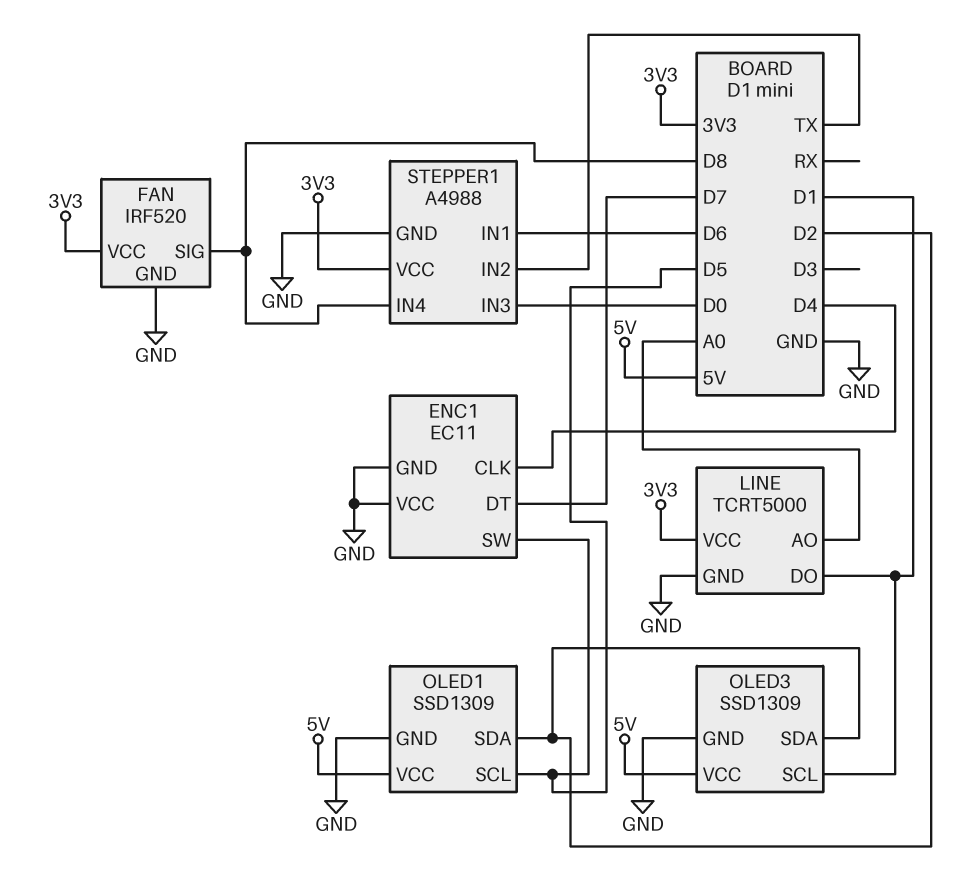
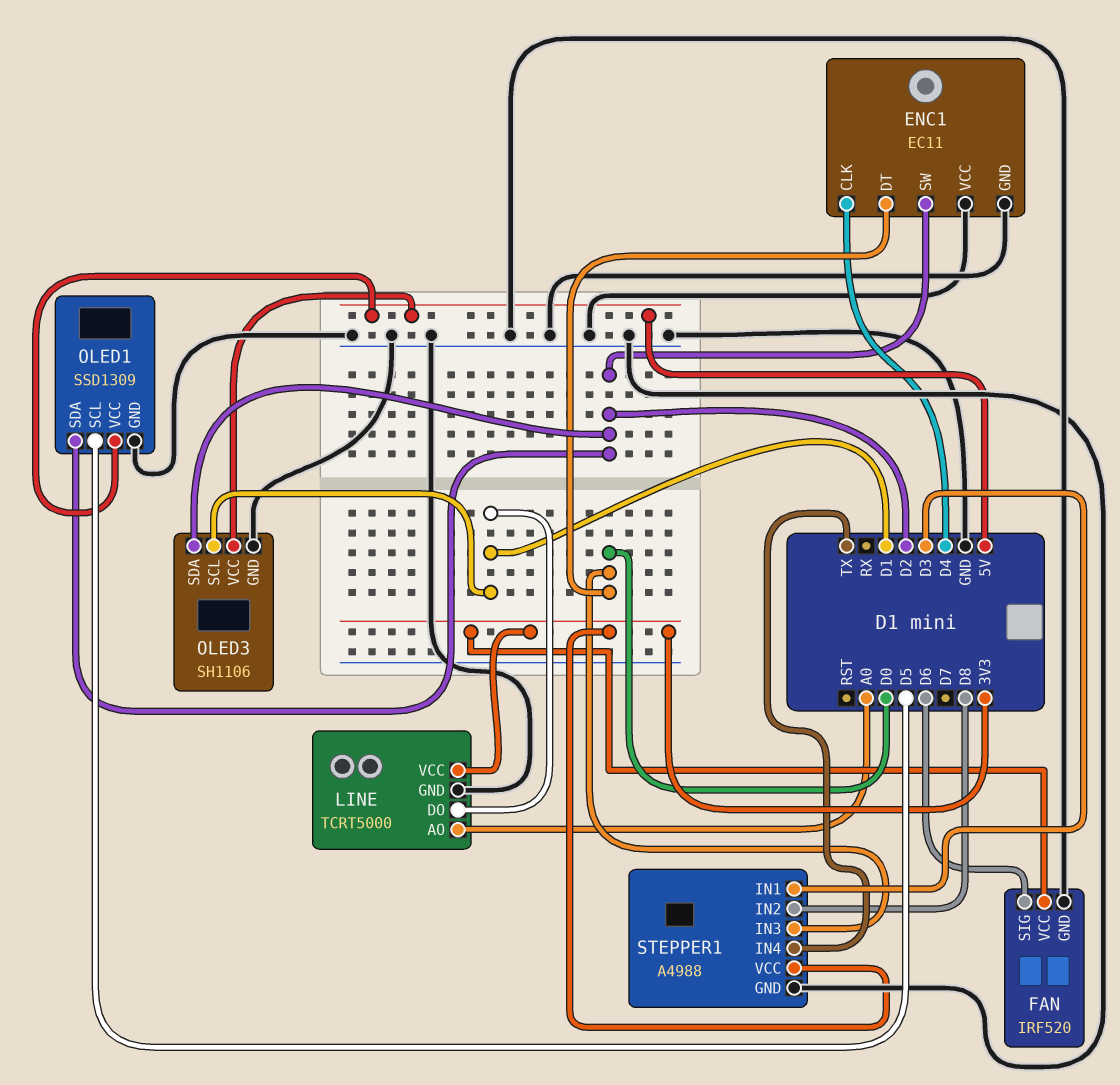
ENC1 pin DT: D7 -> D0
ENC1 pin SW: D5 -> D2
FAN pin SIG: D8 -> D6
OLED3: SSD1309 -> SH1106
STEPPER1 pin IN1: D6 -> D3
STEPPER1 pin IN2: TX -> D8
STEPPER1 pin IN4: D8 -> TX

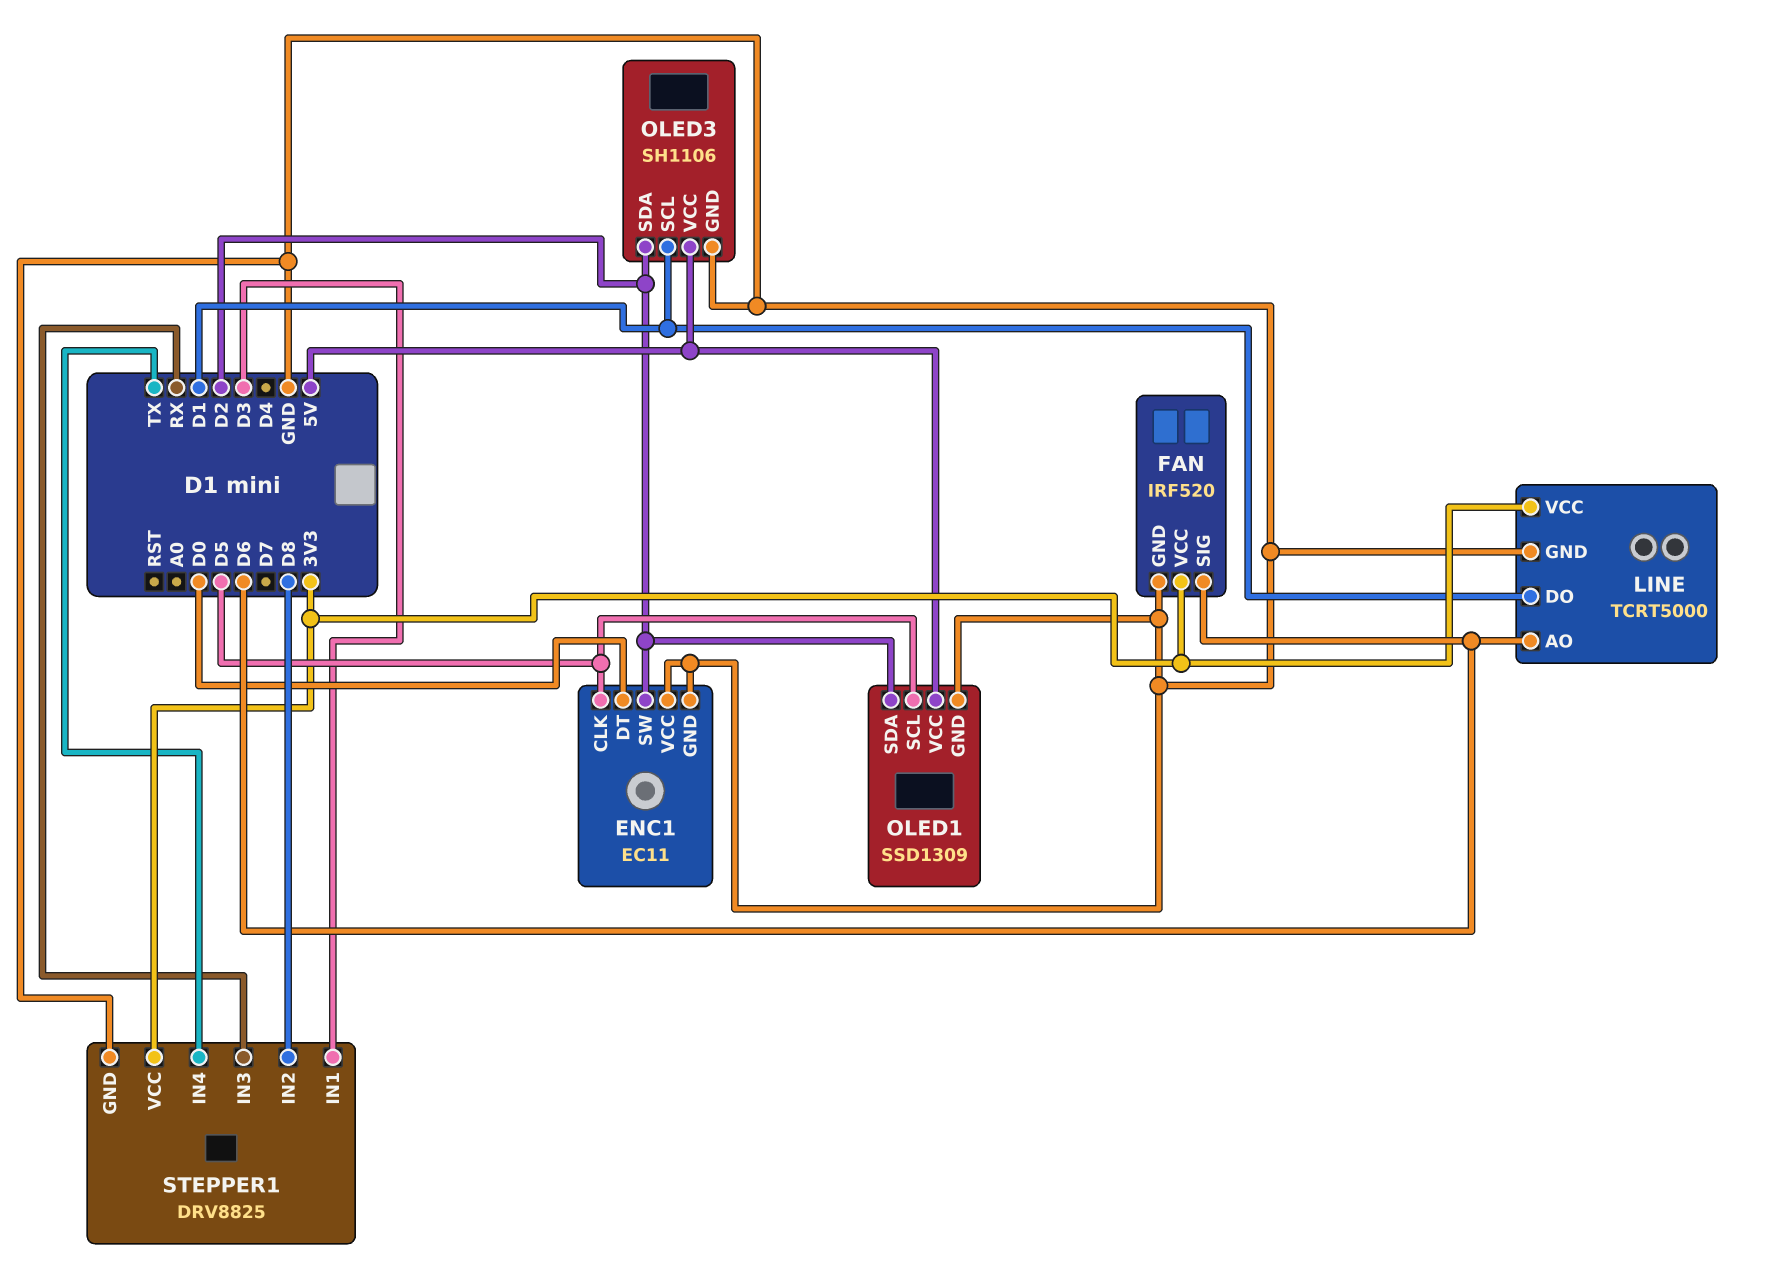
ENC1 pin CLK: D4 -> D5
LINE pin AO: A0 -> D6
STEPPER1: A4988 -> DRV8825
STEPPER1 pin IN3: D0 -> RX

